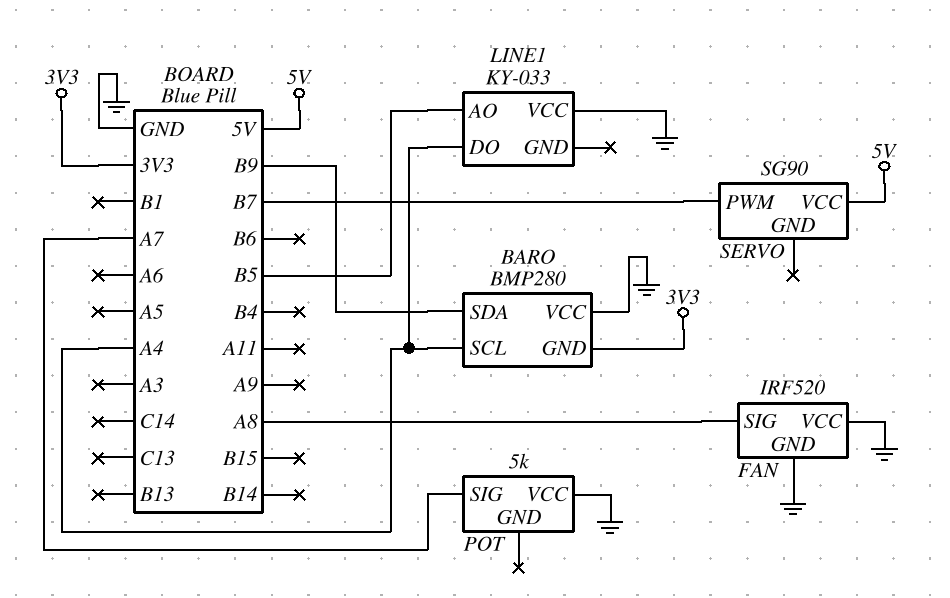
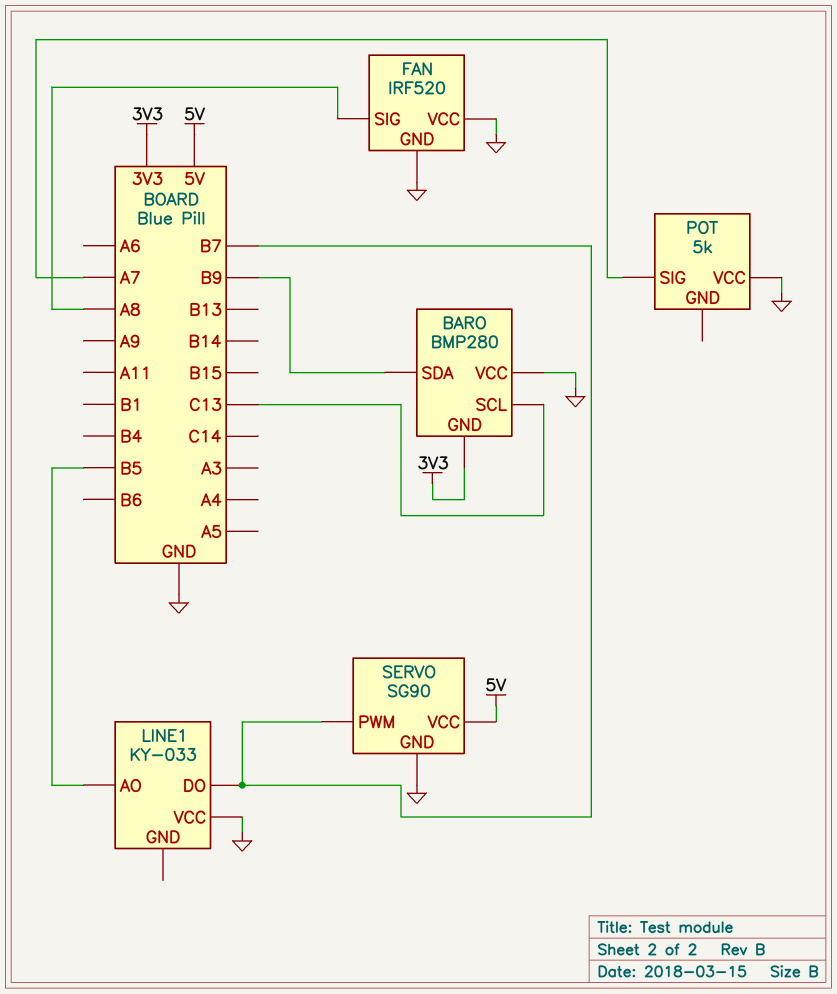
BARO pin SCL: A4 -> C13
LINE1 pin DO: A4 -> B7
SERVO pin GND: none -> GND

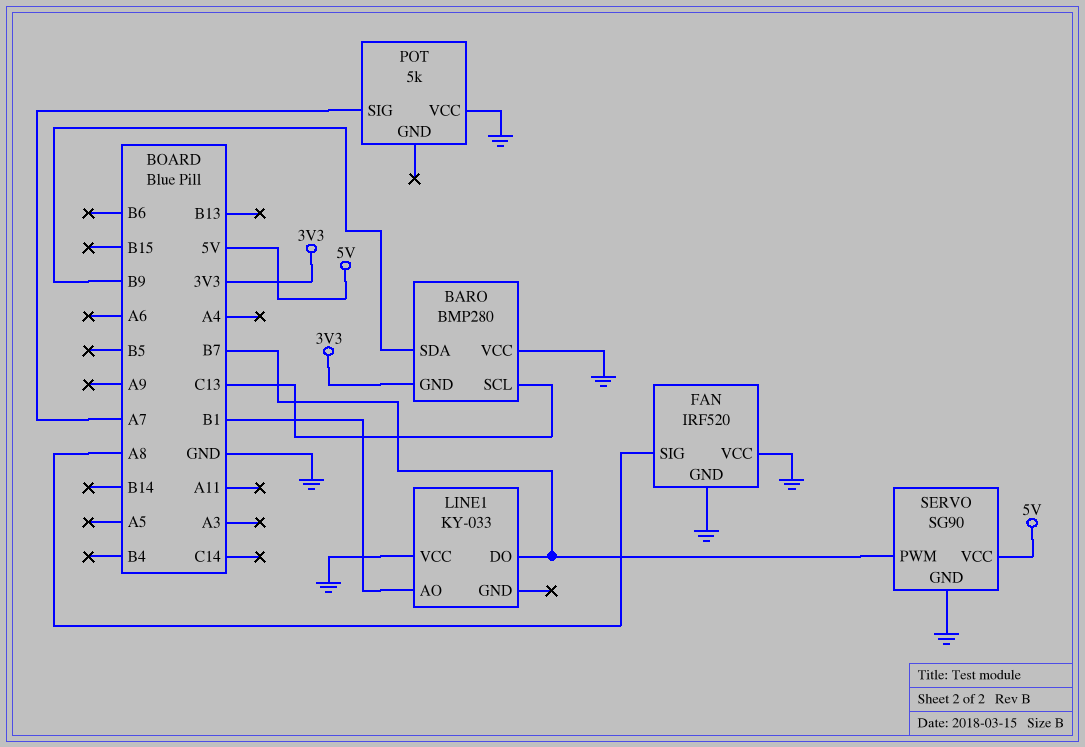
LINE1 pin AO: B5 -> B1

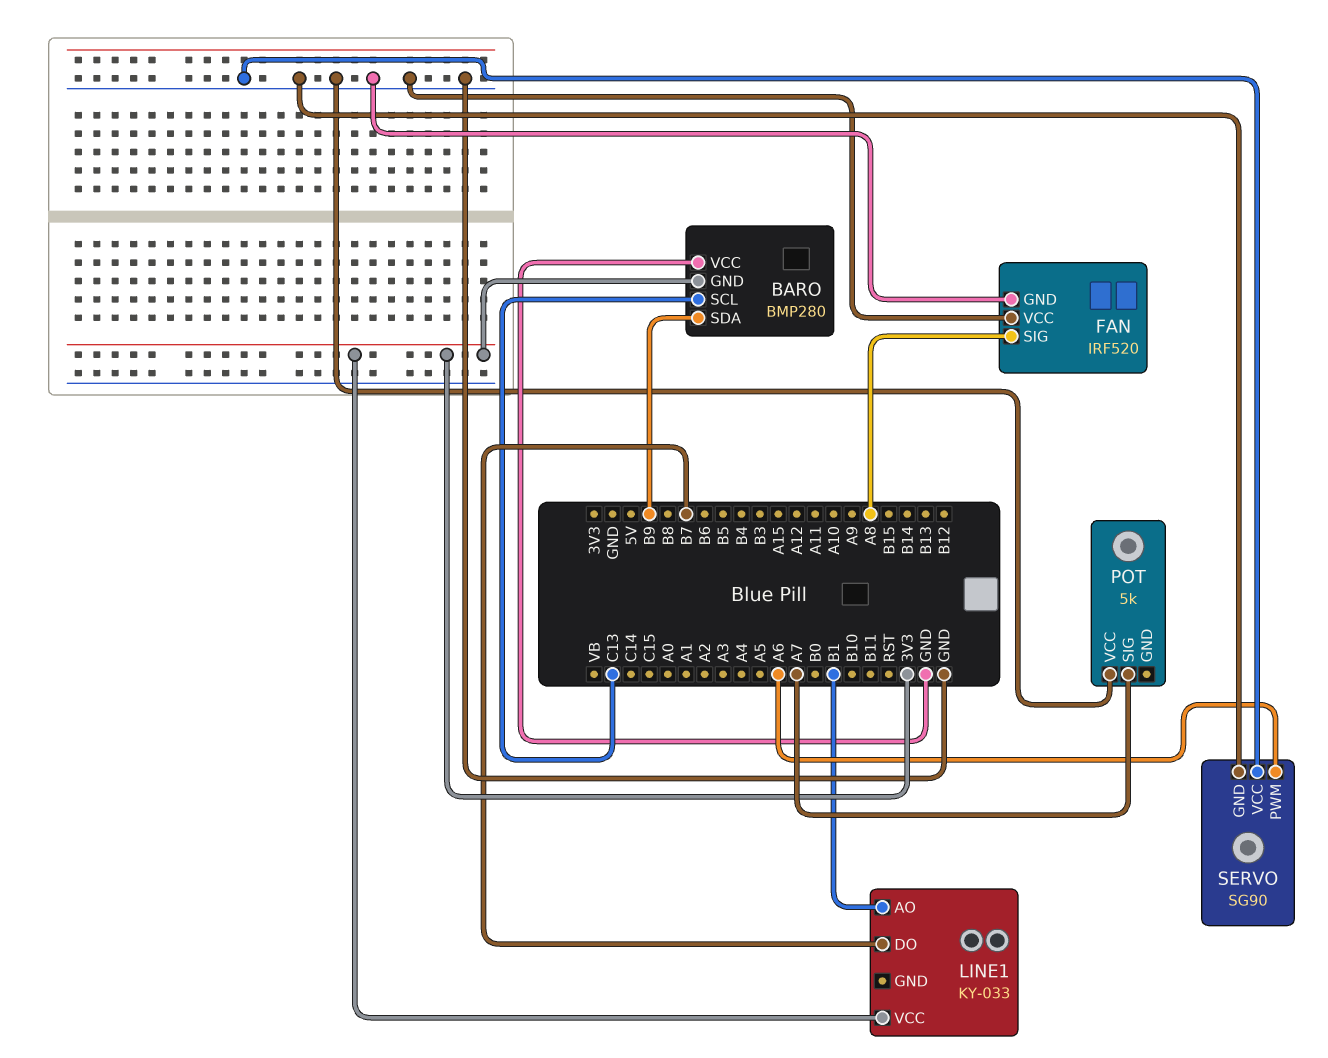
LINE1 pin VCC: GND -> 3V3
SERVO pin PWM: B7 -> A6
SERVO pin VCC: 5V -> GND

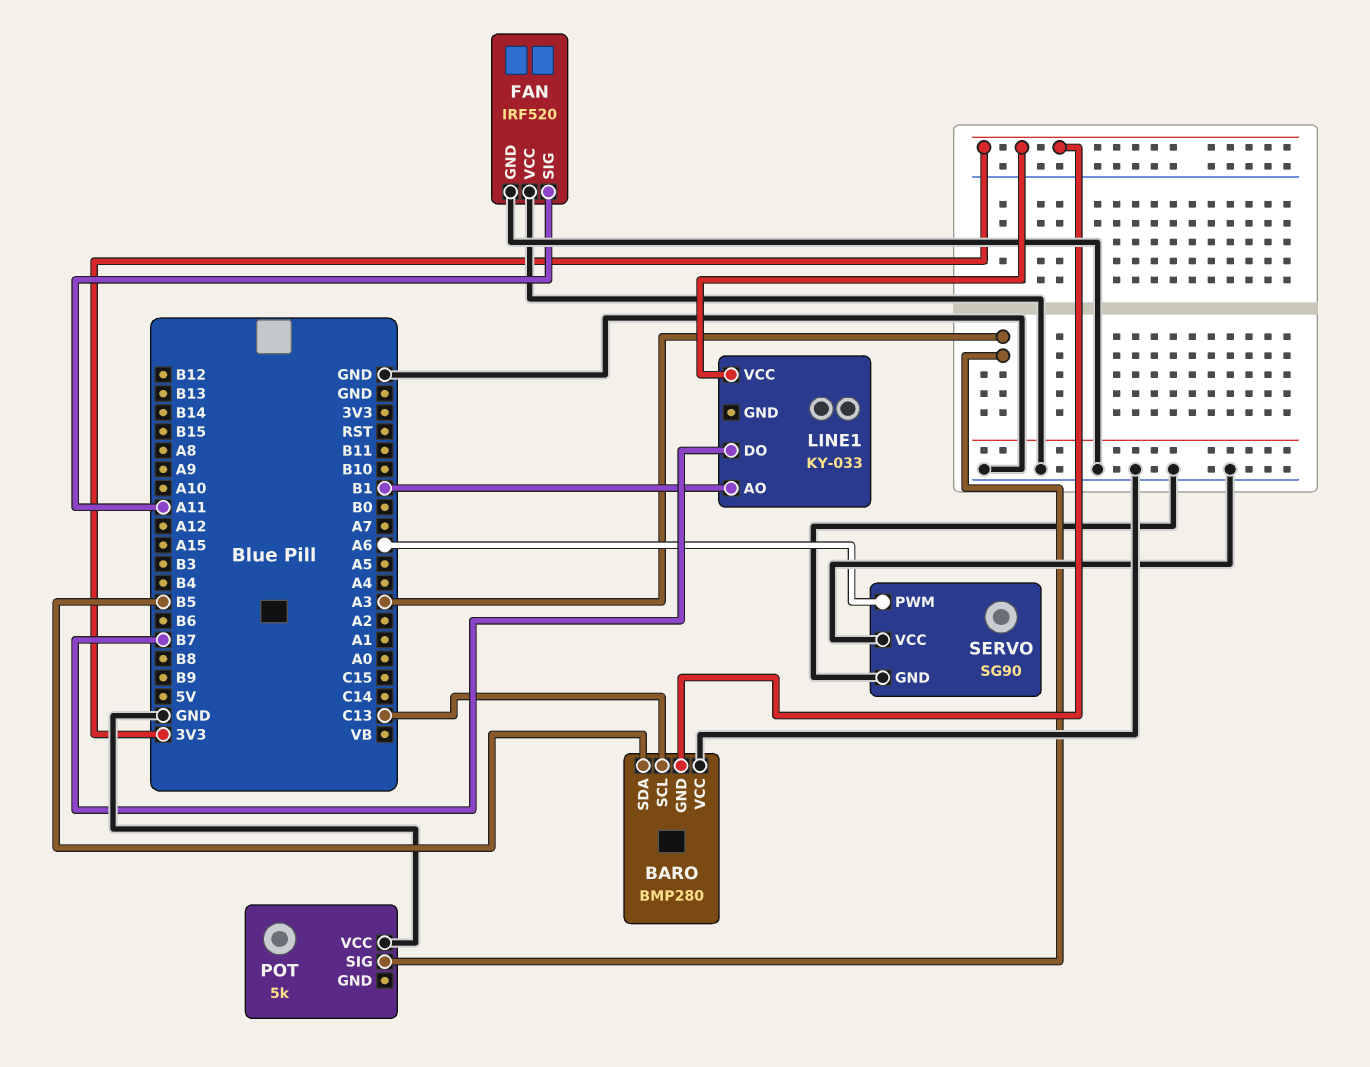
BARO pin SDA: B9 -> B5
FAN pin SIG: A8 -> A11
POT pin SIG: A7 -> A3

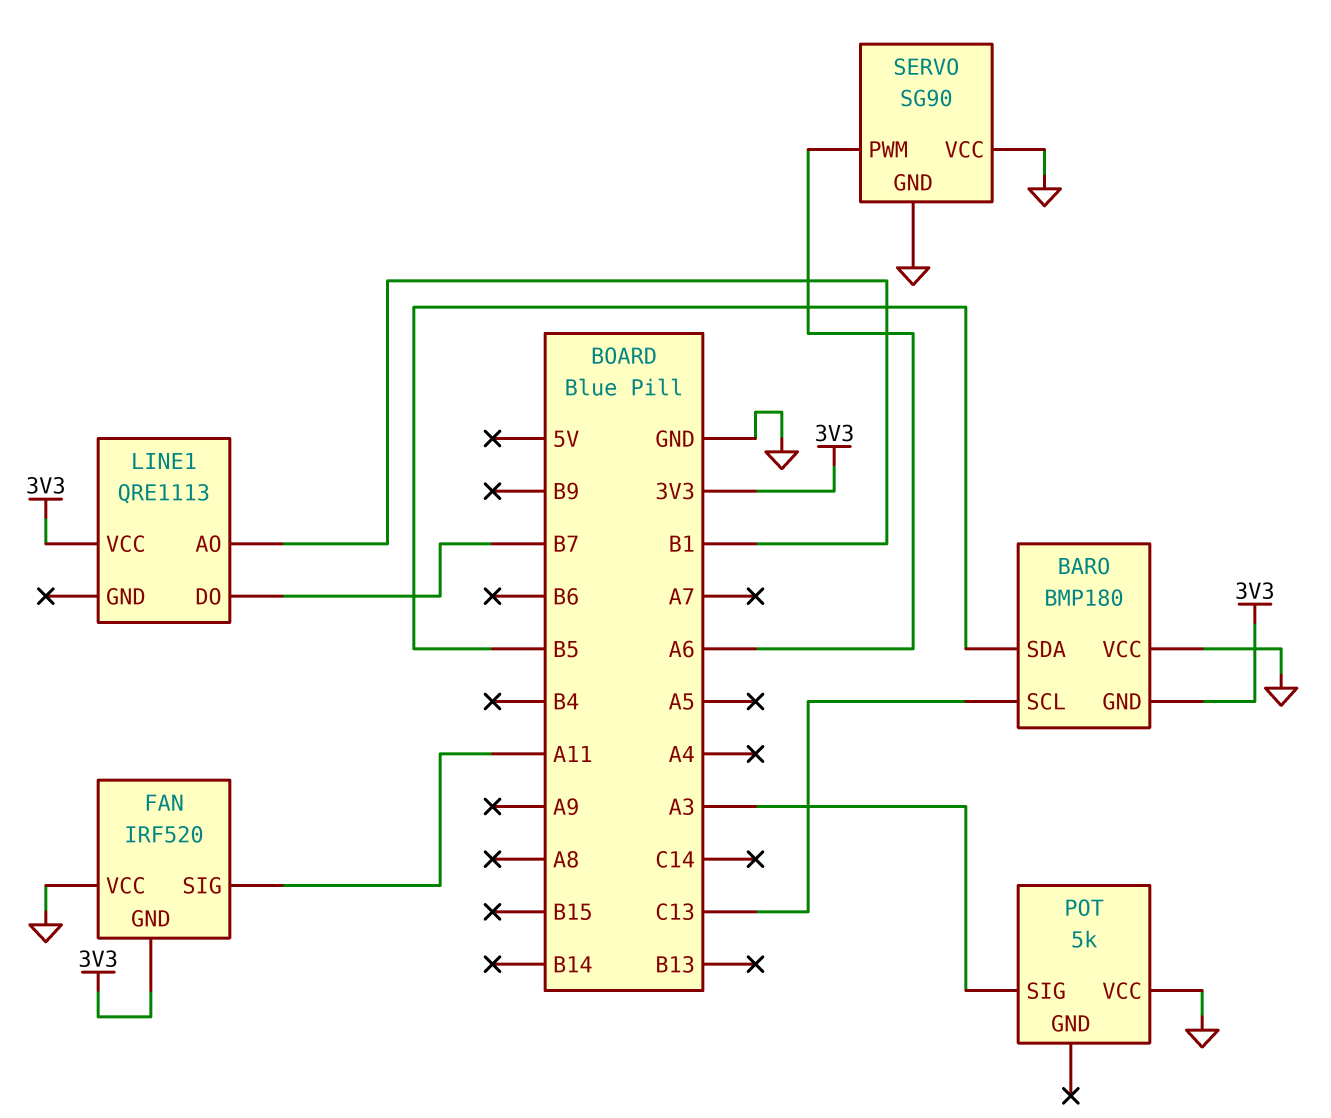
BARO: BMP280 -> BMP180
FAN pin GND: GND -> 3V3
LINE1: KY-033 -> QRE1113

